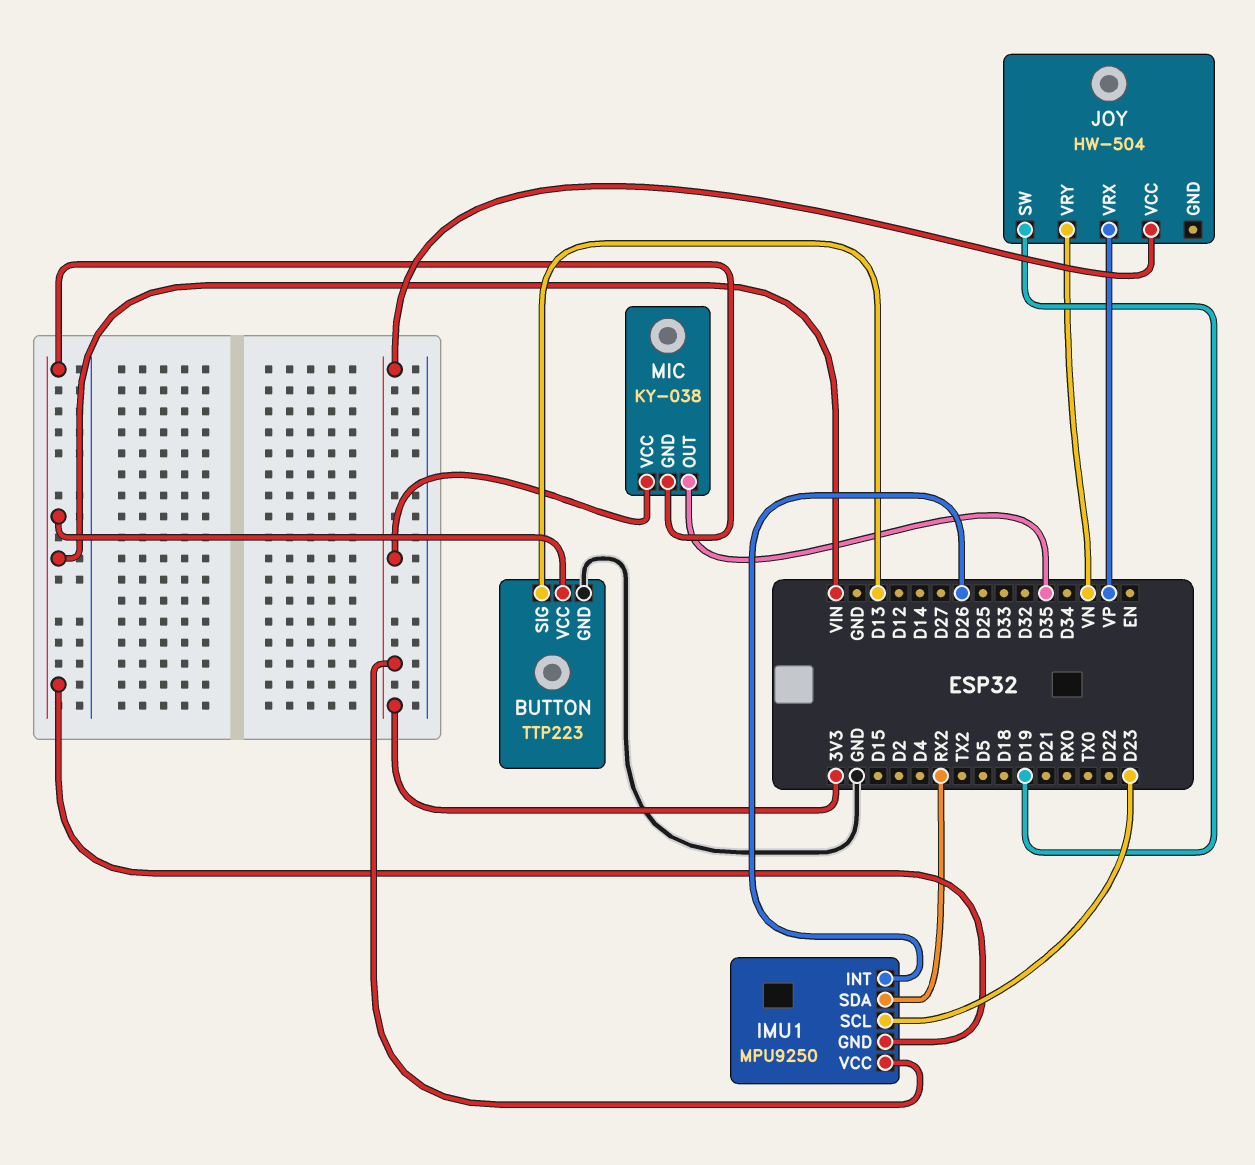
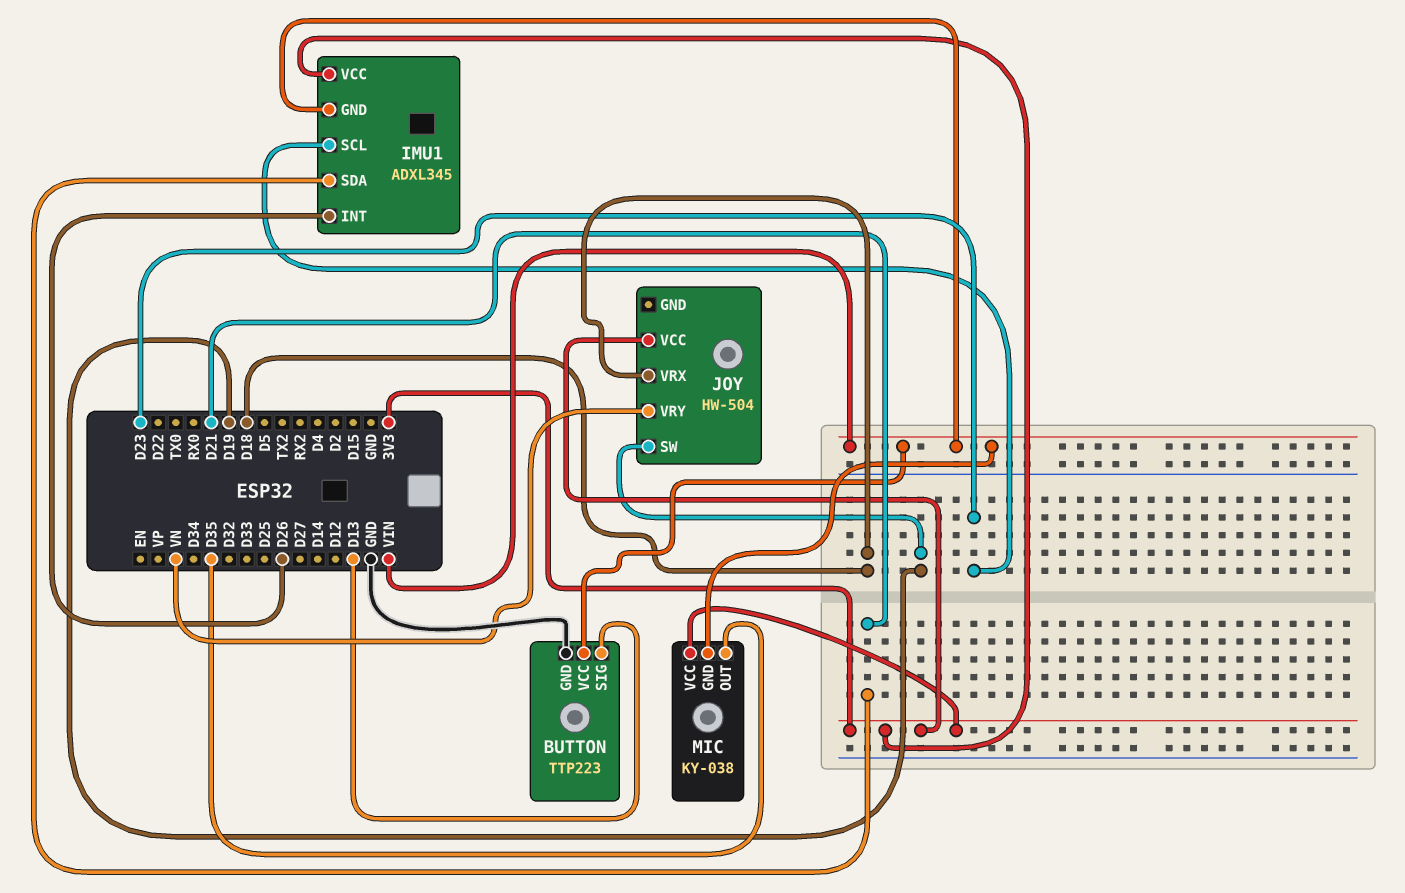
IMU1: MPU9250 -> ADXL345
IMU1 pin SDA: RX2 -> D21
JOY pin VRX: VP -> D18

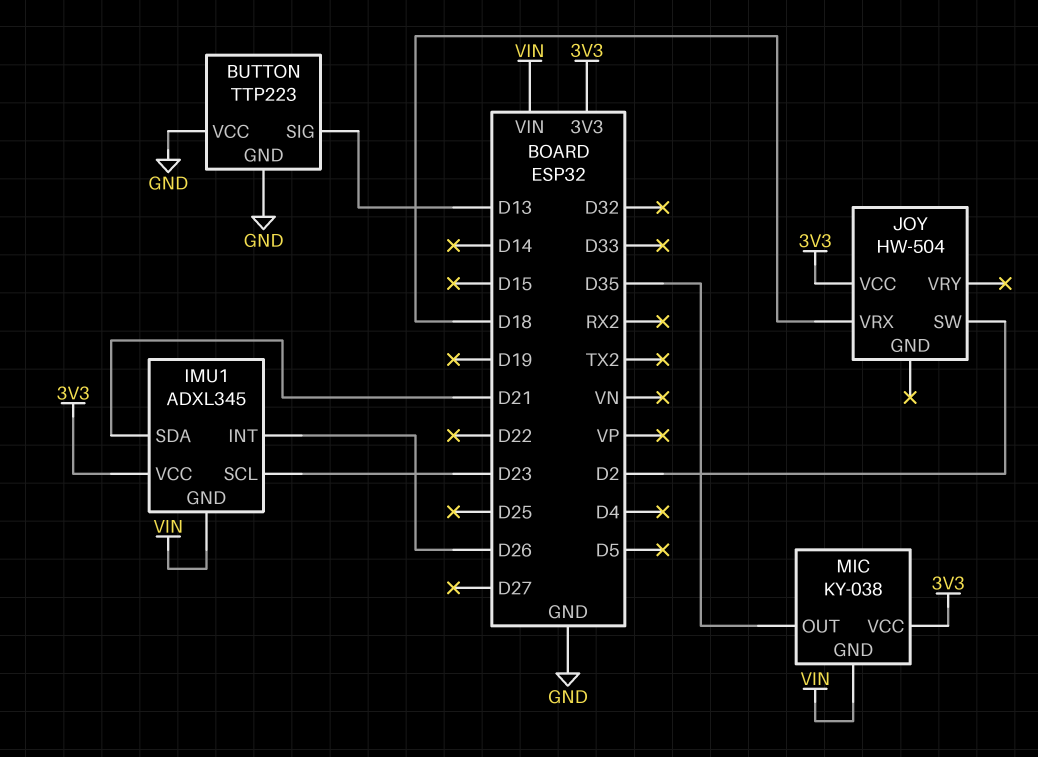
BUTTON pin VCC: VIN -> GND
JOY pin SW: D19 -> D2
JOY pin VRY: VN -> none

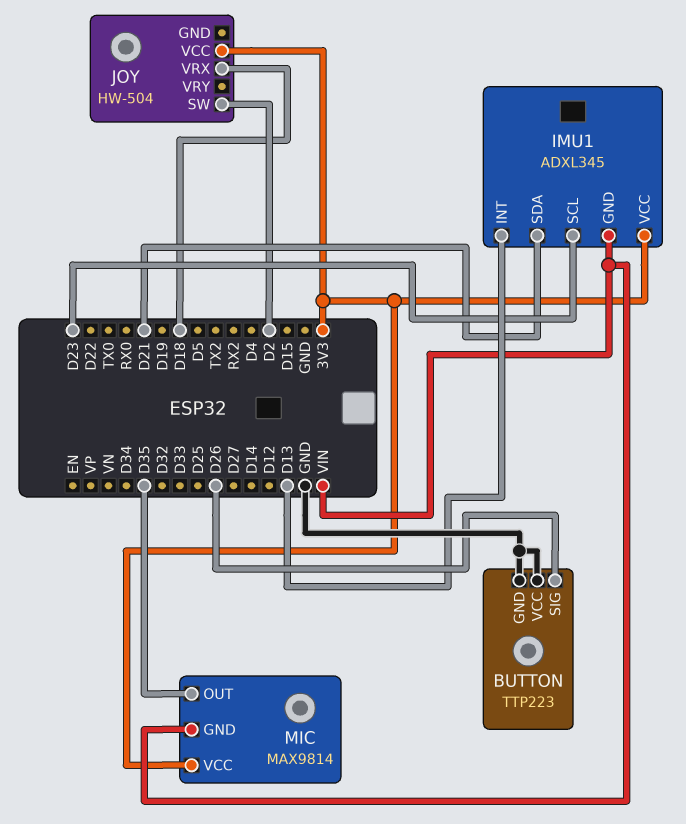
BUTTON pin SIG: D13 -> D26
IMU1 pin INT: D26 -> D13
MIC: KY-038 -> MAX9814

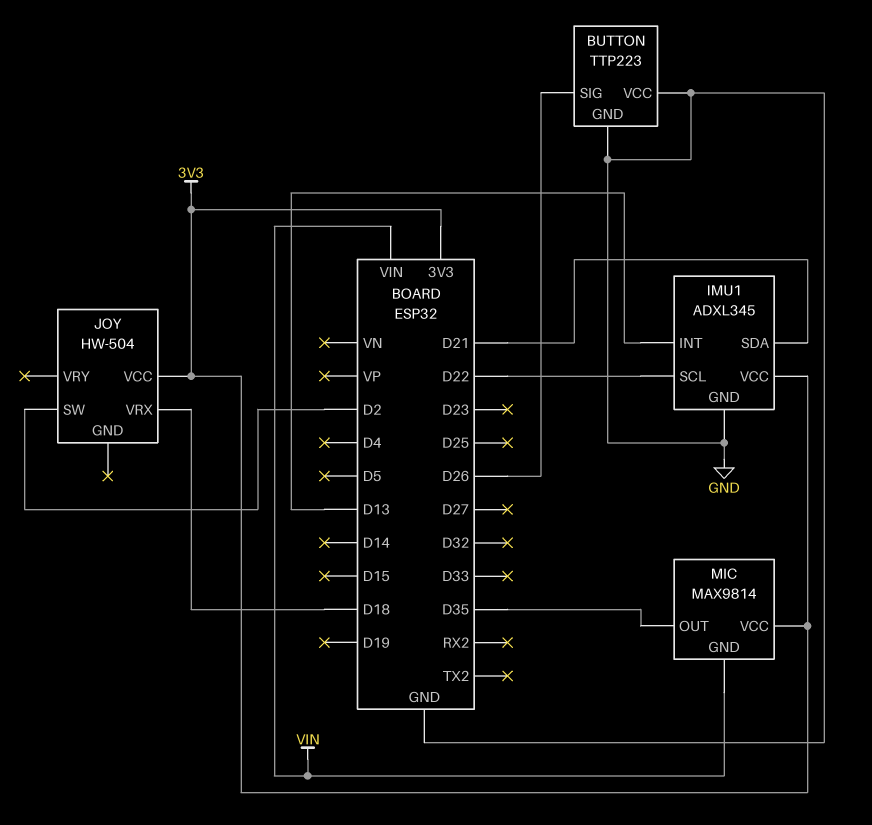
IMU1 pin GND: VIN -> GND
IMU1 pin SCL: D23 -> D22

